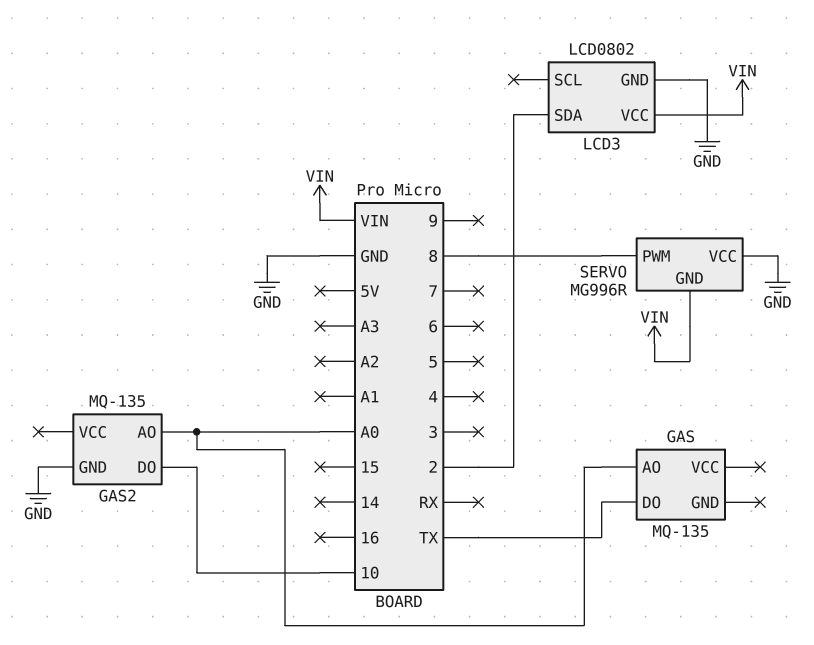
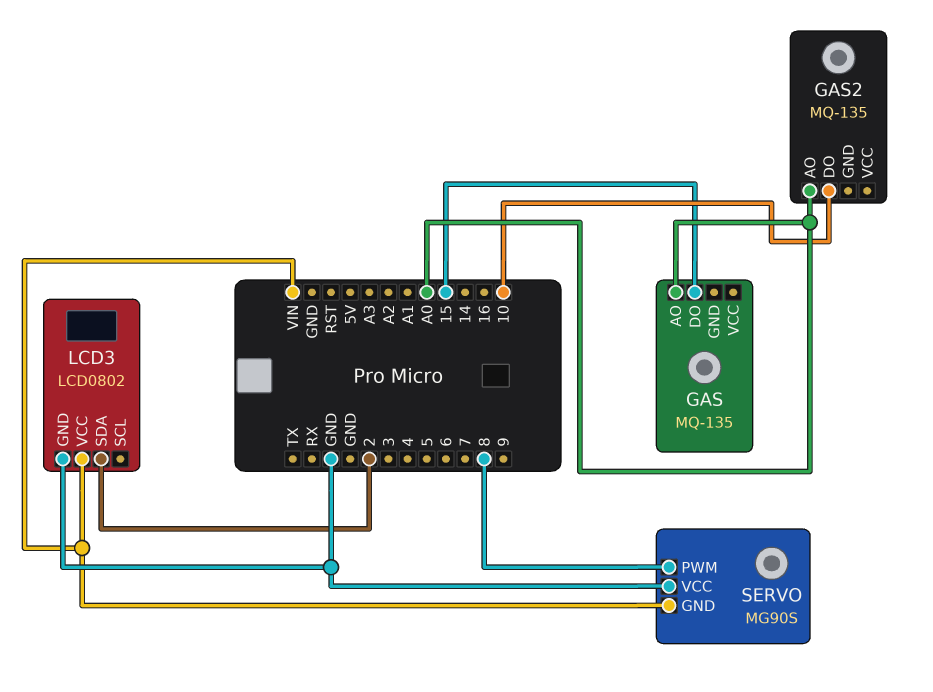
GAS pin DO: TX -> 15
GAS2 pin GND: GND -> none
SERVO: MG996R -> MG90S

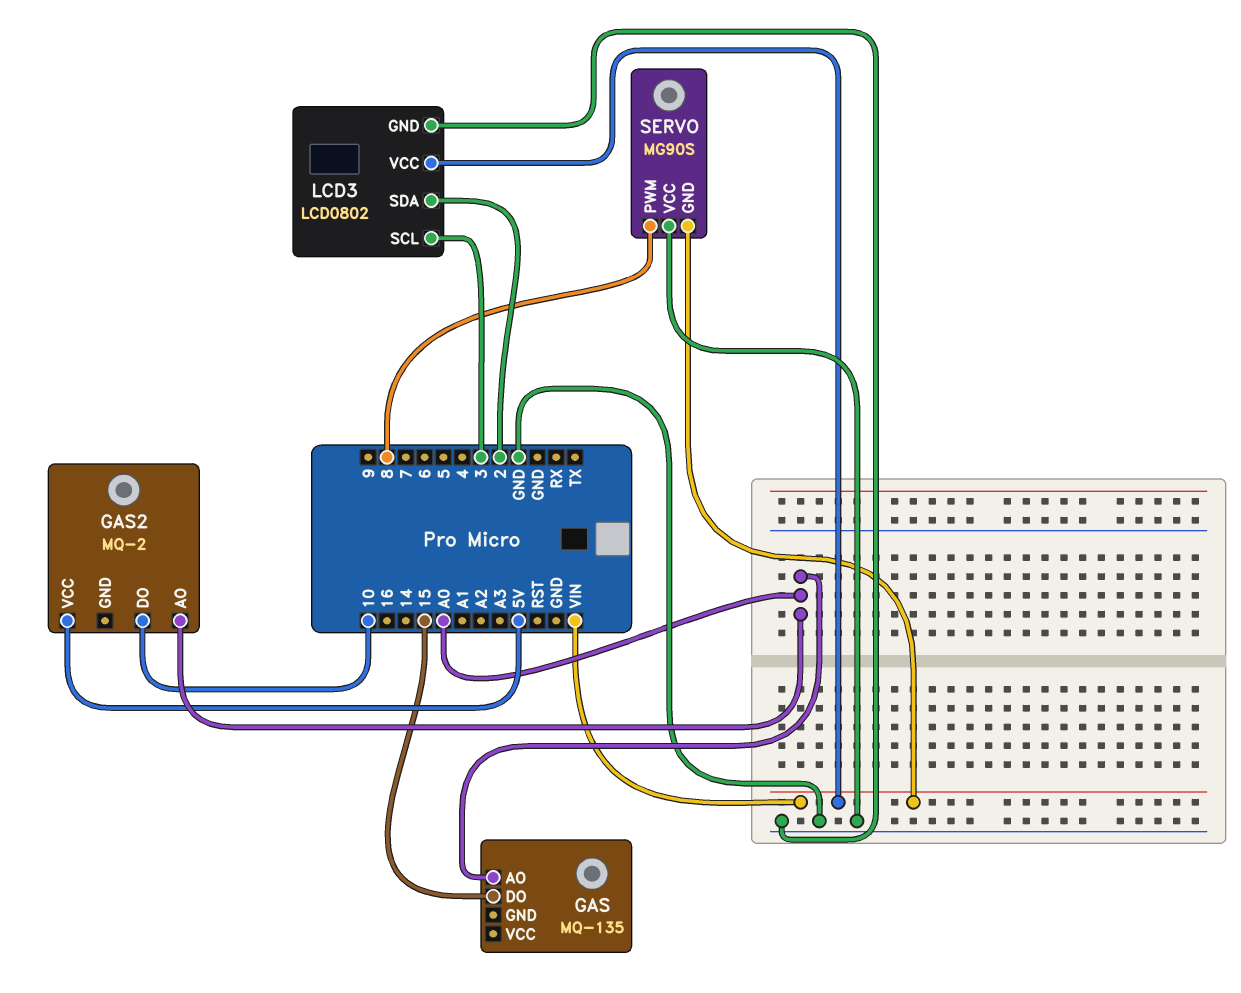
GAS2: MQ-135 -> MQ-2
GAS2 pin VCC: none -> 5V
LCD3 pin SCL: none -> 3

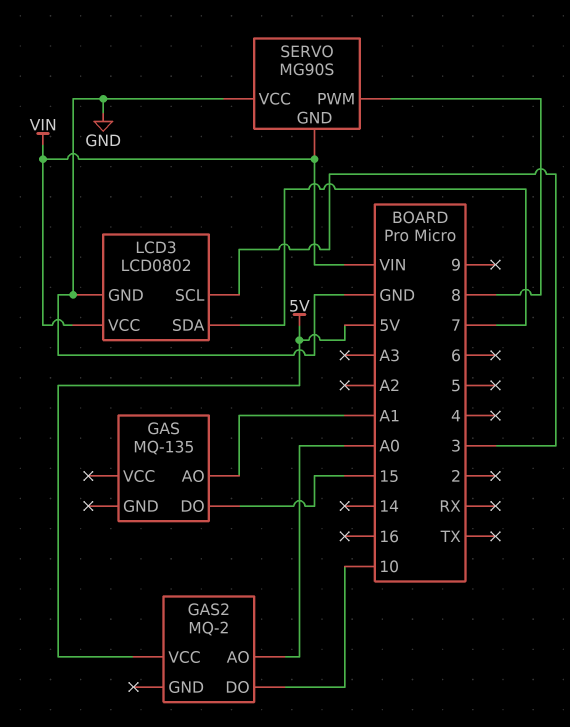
GAS pin AO: A0 -> A1
LCD3 pin SDA: 2 -> 7

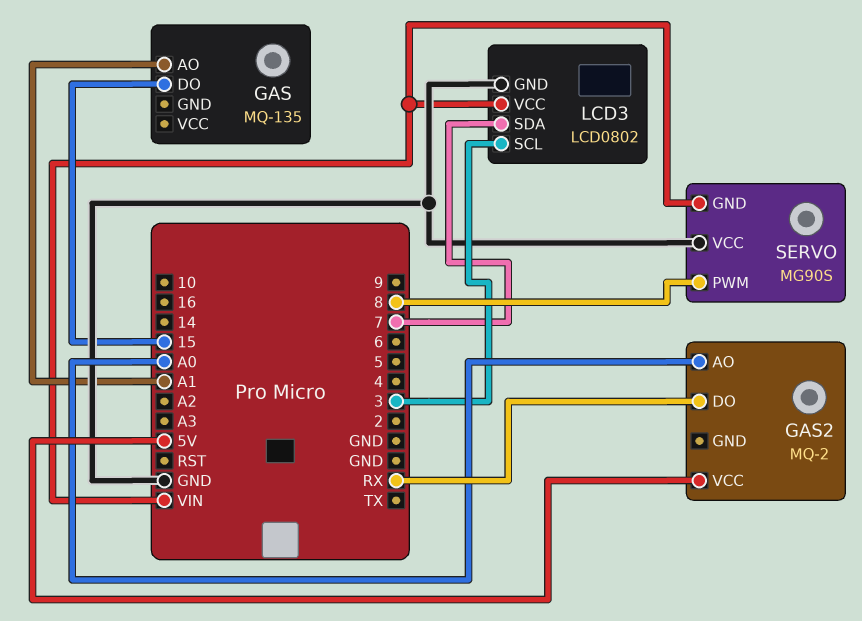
GAS2 pin DO: 10 -> RX

